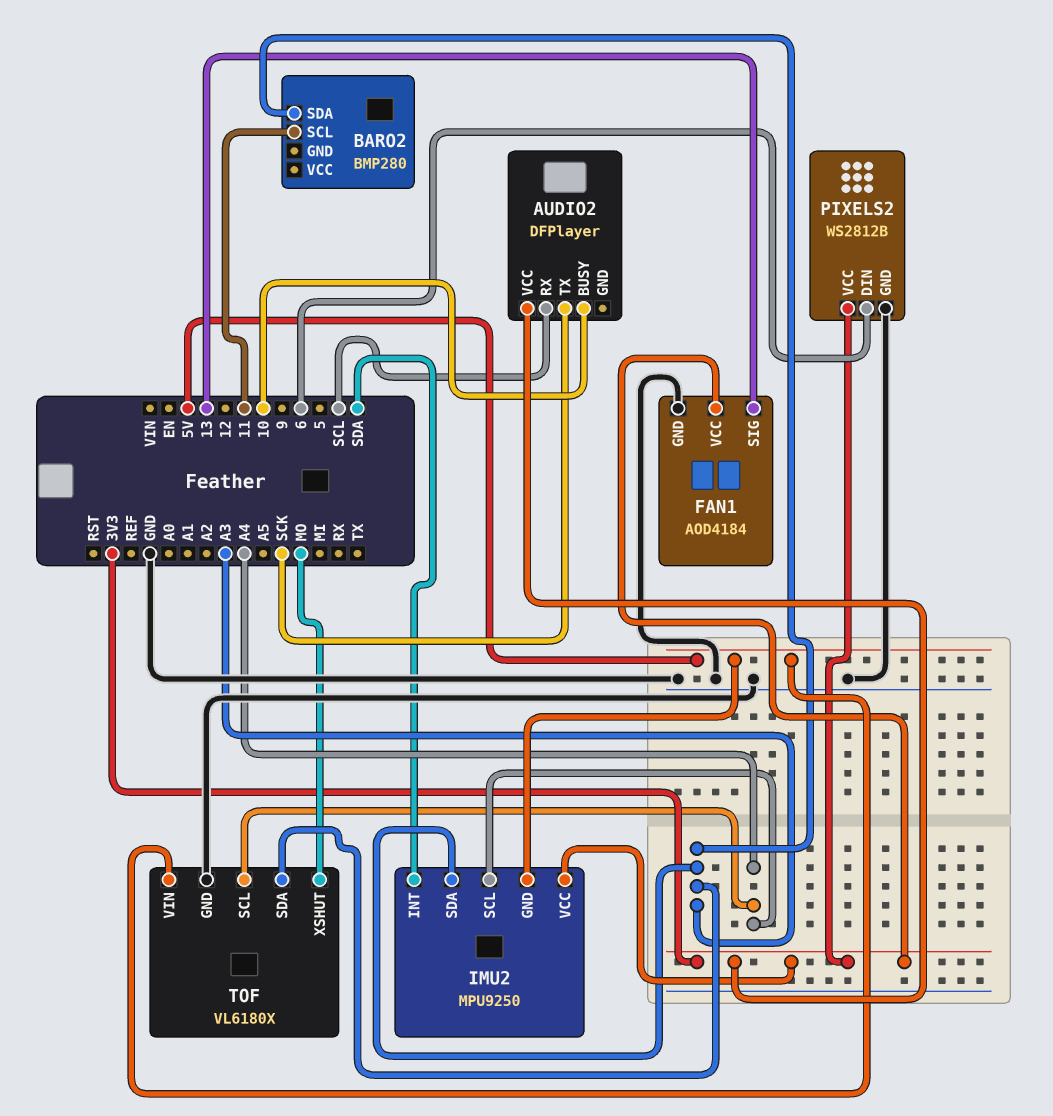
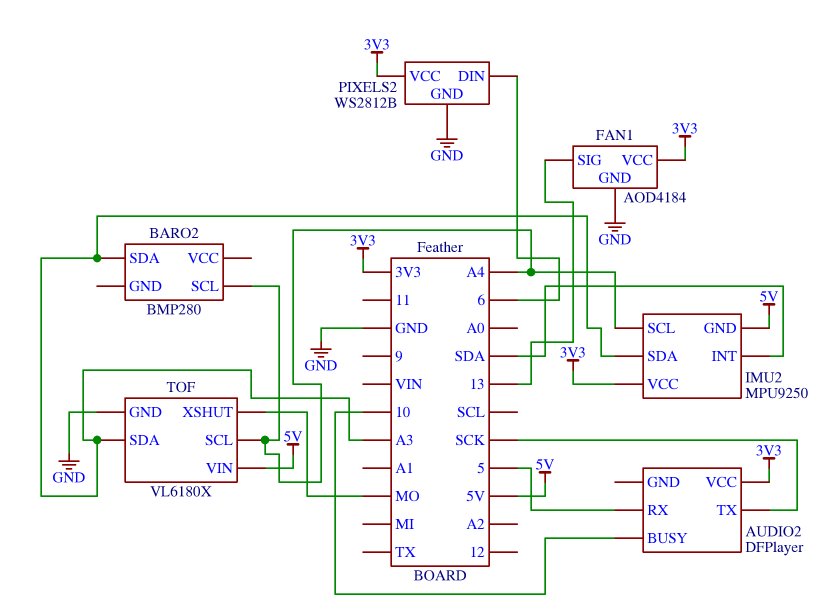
AUDIO2 pin RX: SCL -> 5
BARO2 pin SCL: 11 -> A4

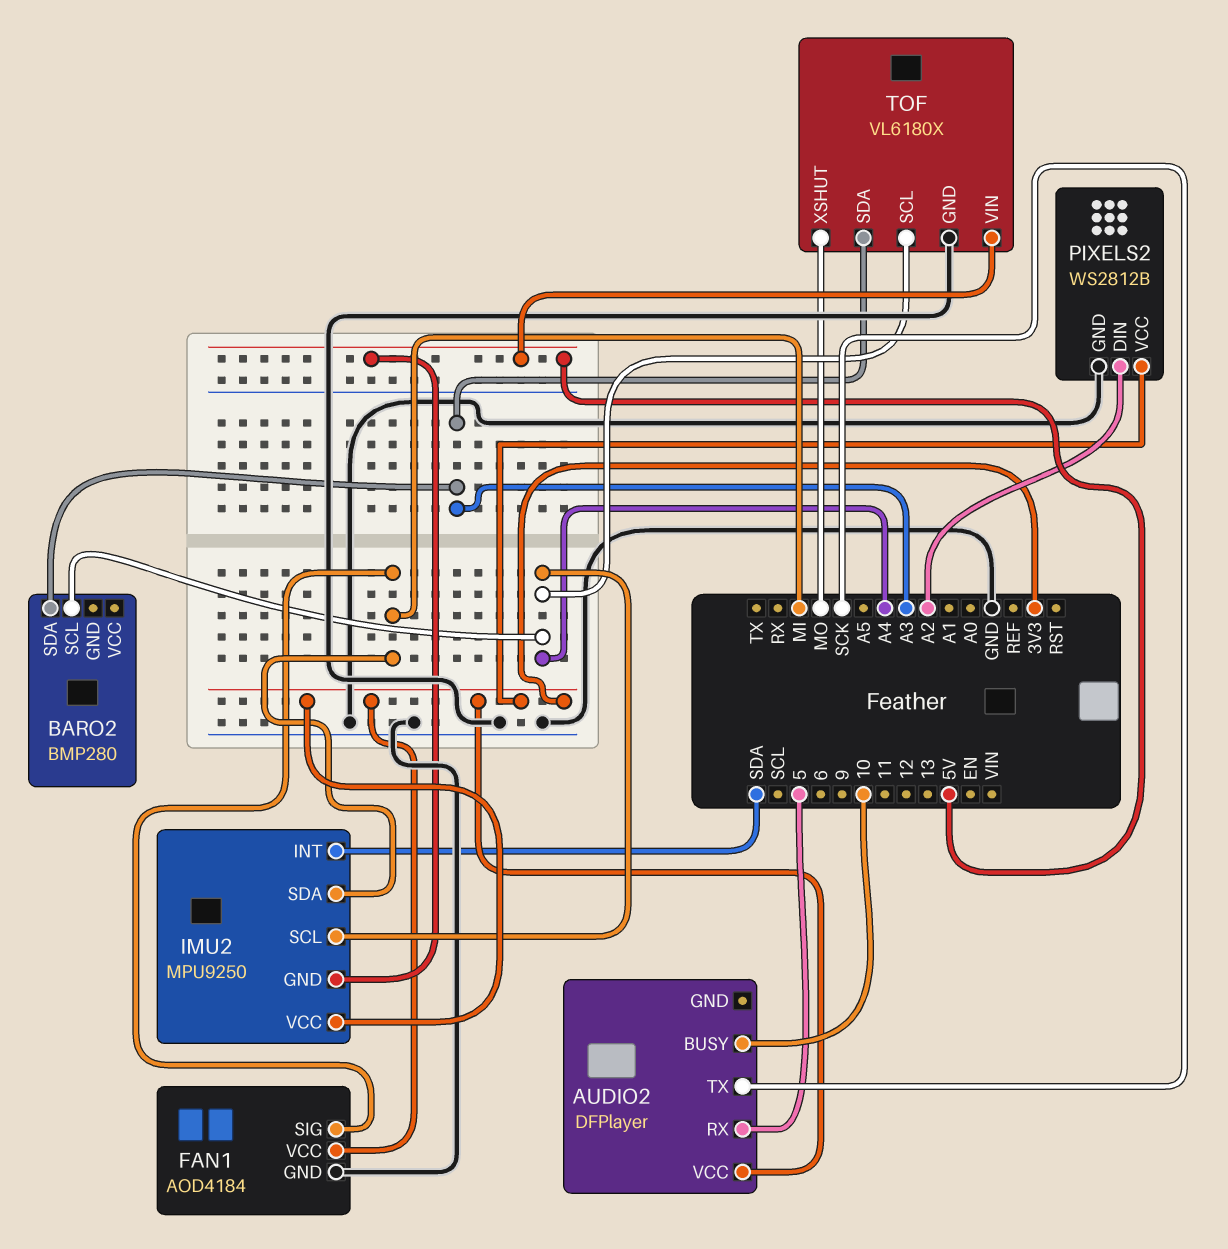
FAN1 pin SIG: 13 -> MI
IMU2 pin SDA: A3 -> MI
PIXELS2 pin DIN: 6 -> A2

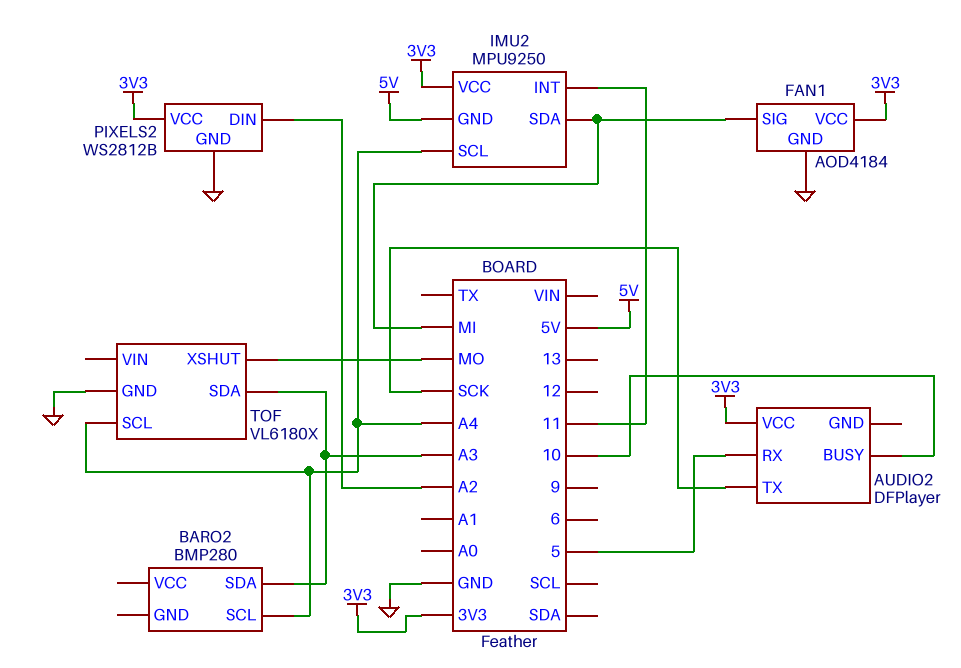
IMU2 pin INT: SDA -> 11
TOF pin VIN: 5V -> none

